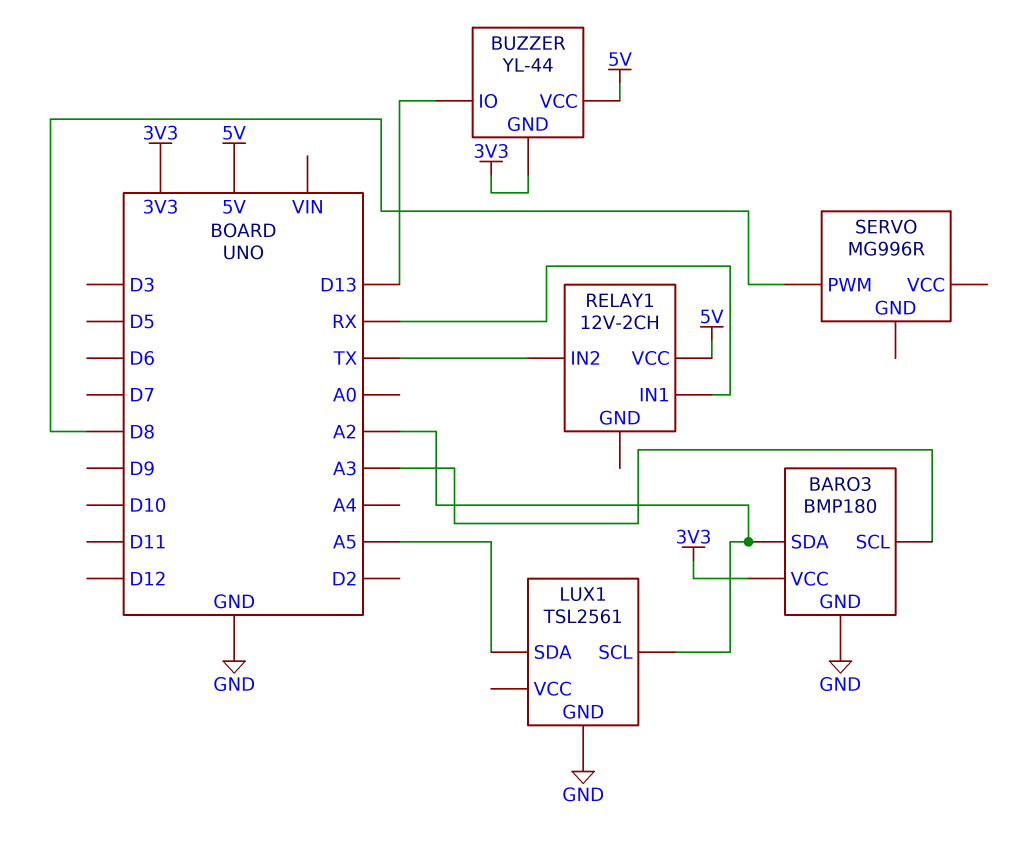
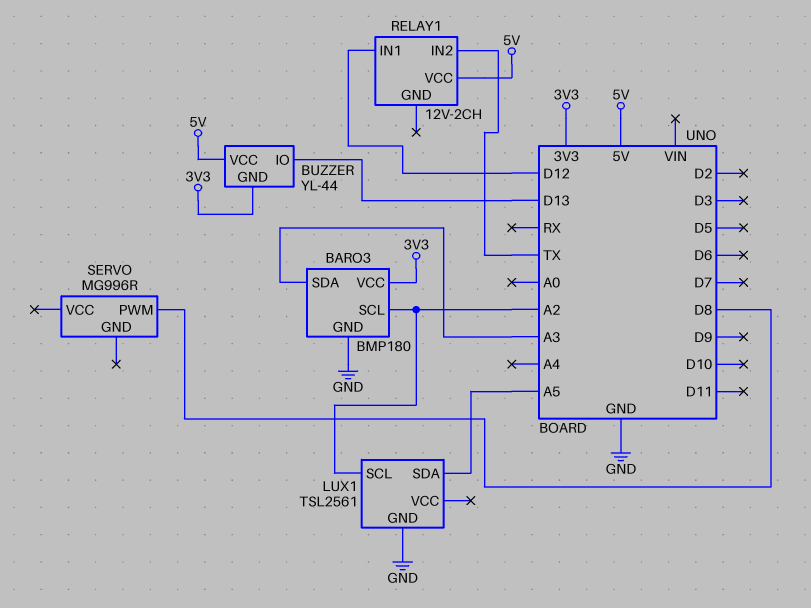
BARO3 pin SCL: A3 -> A2
BARO3 pin SDA: A2 -> A3
RELAY1 pin IN1: RX -> D12

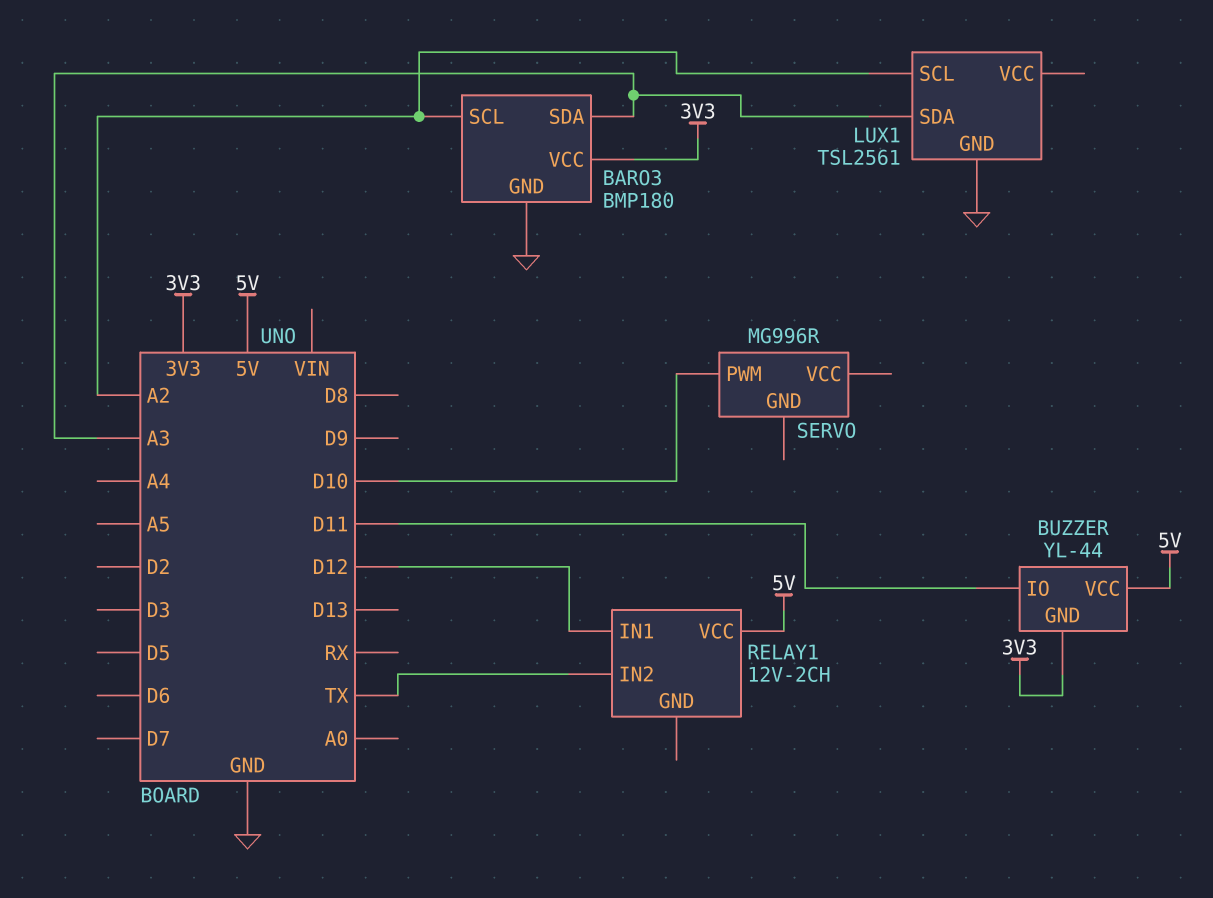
BUZZER pin IO: D13 -> D11
LUX1 pin SDA: A5 -> A3
SERVO pin PWM: D8 -> D10

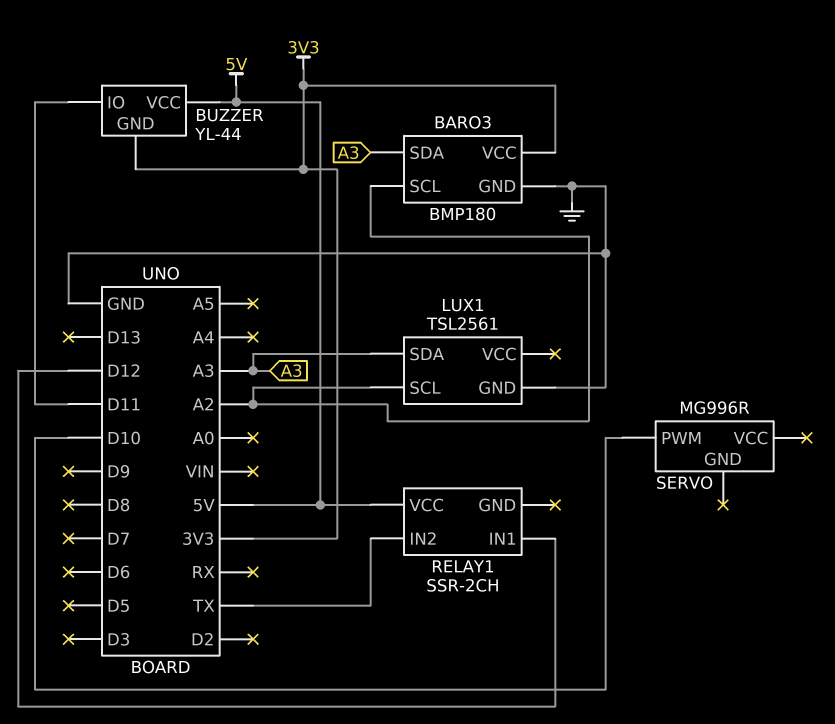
RELAY1: 12V-2CH -> SSR-2CH

